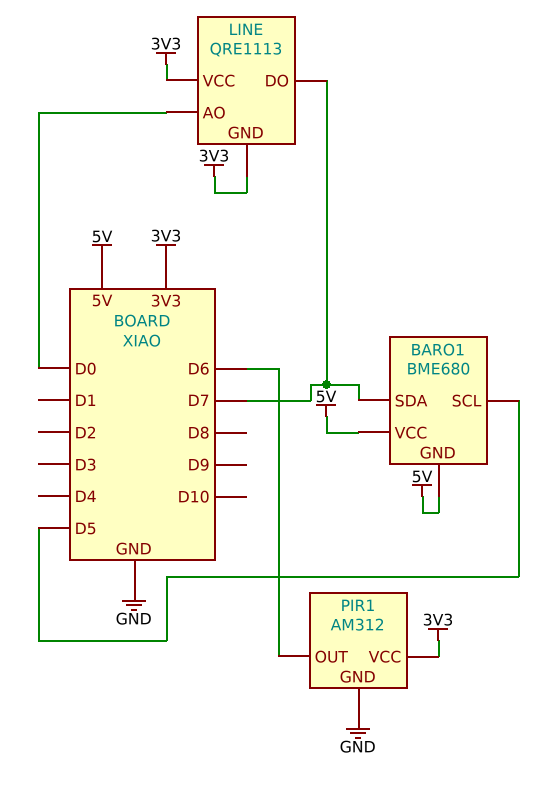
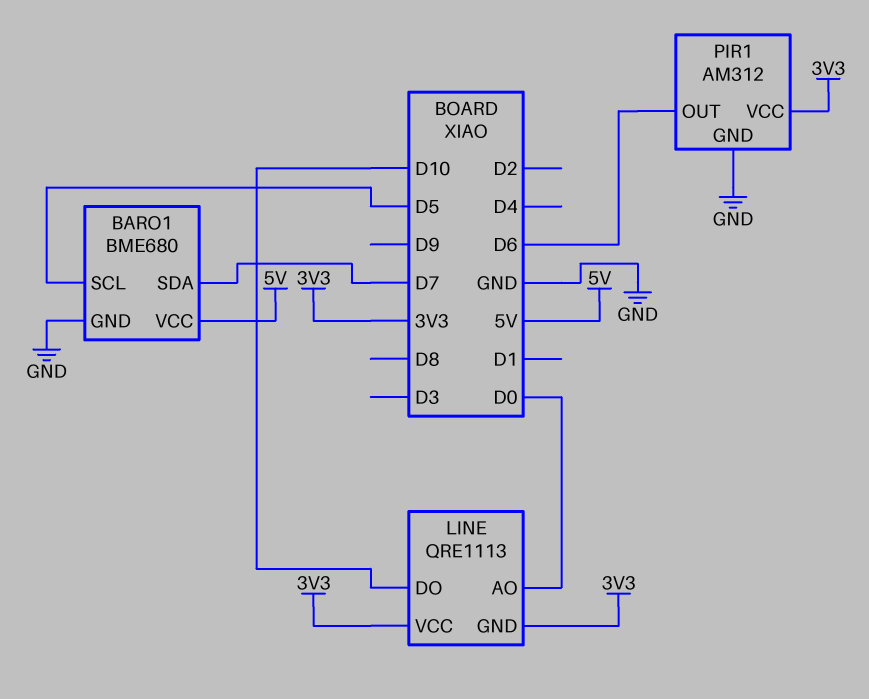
BARO1 pin GND: 5V -> GND
LINE pin DO: D7 -> D10

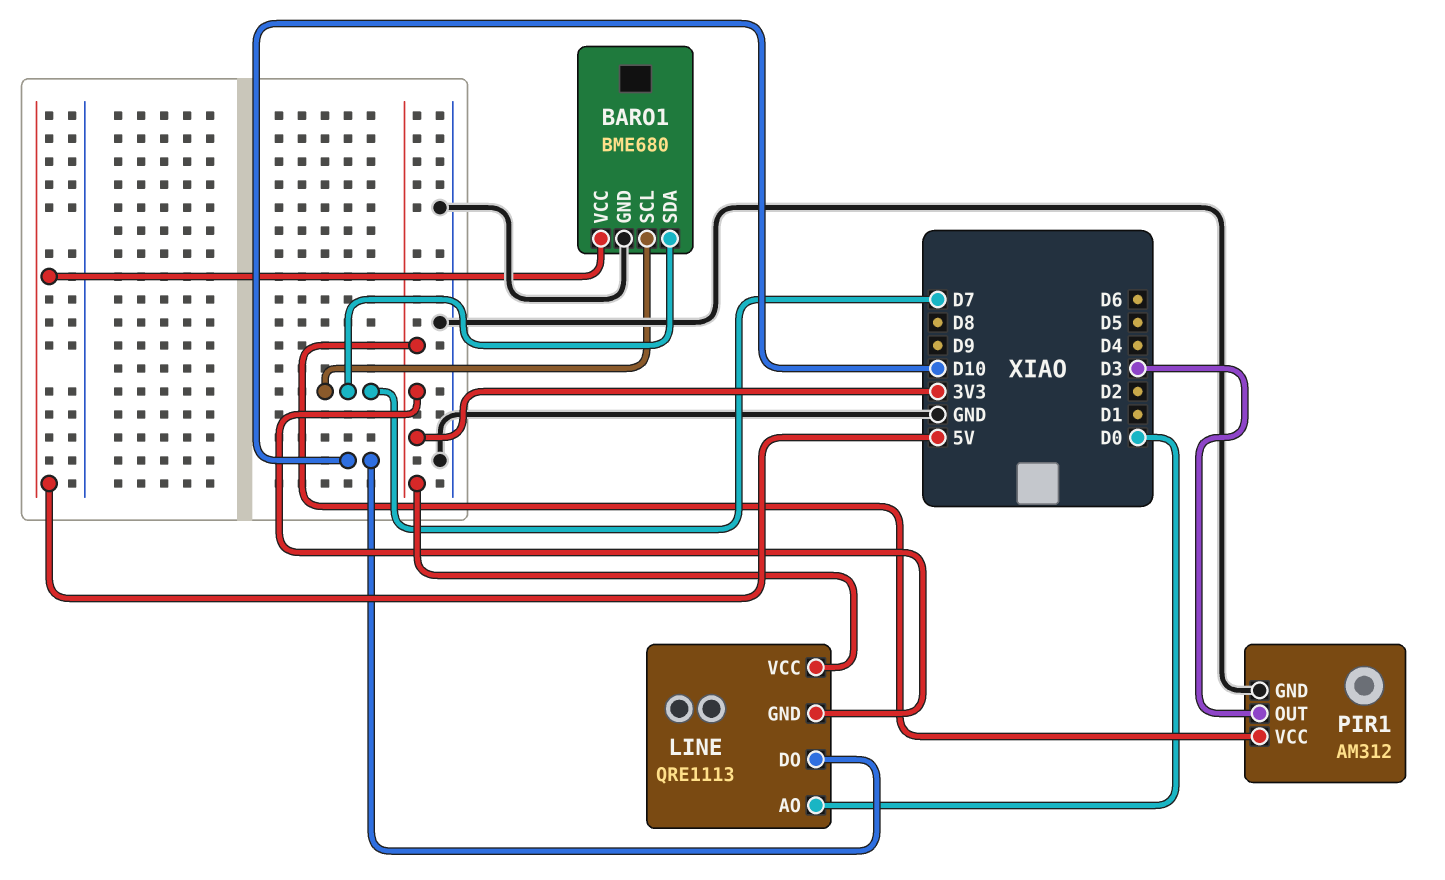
BARO1 pin SCL: D5 -> D7
PIR1 pin OUT: D6 -> D3

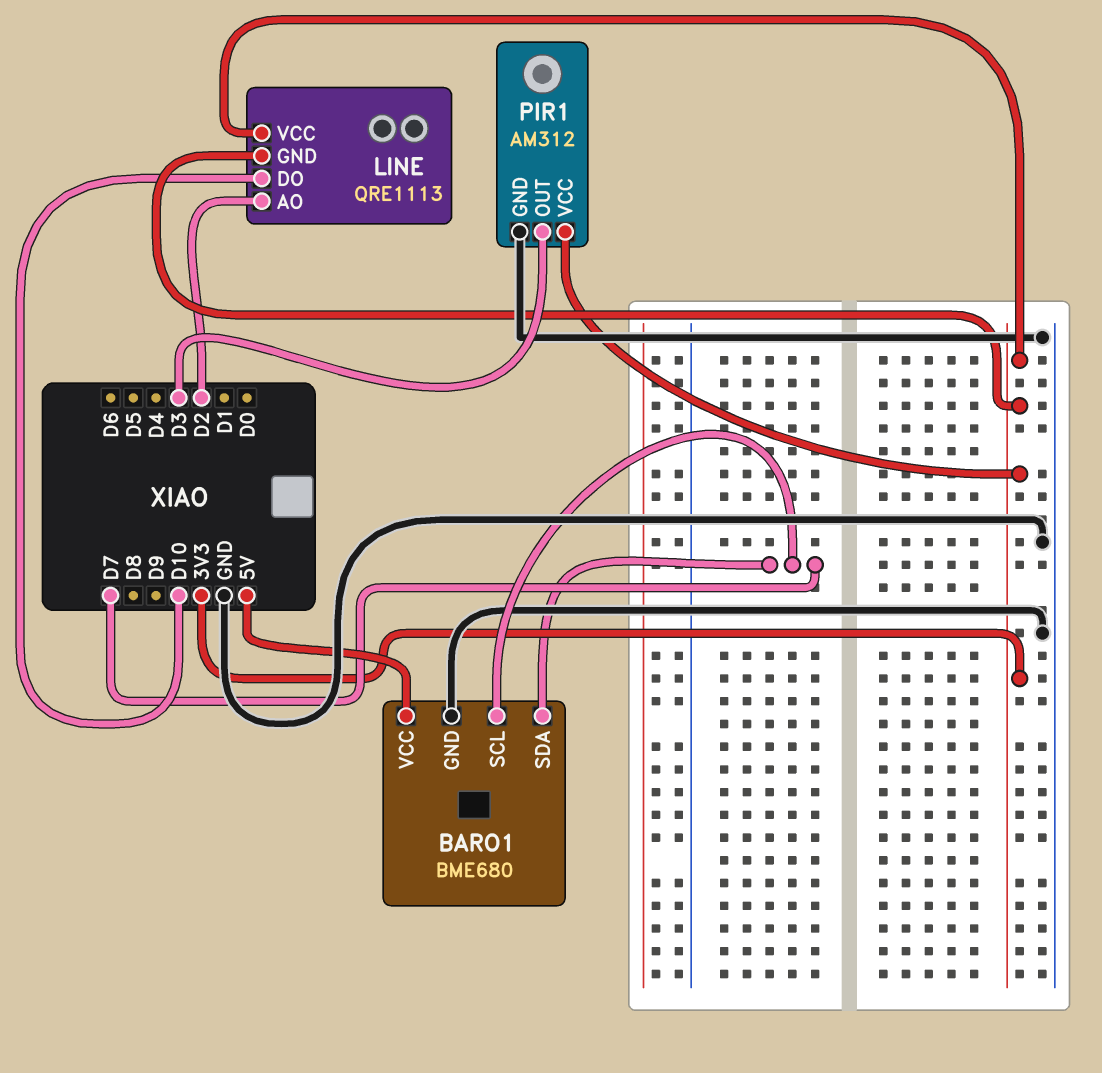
LINE pin AO: D0 -> D2

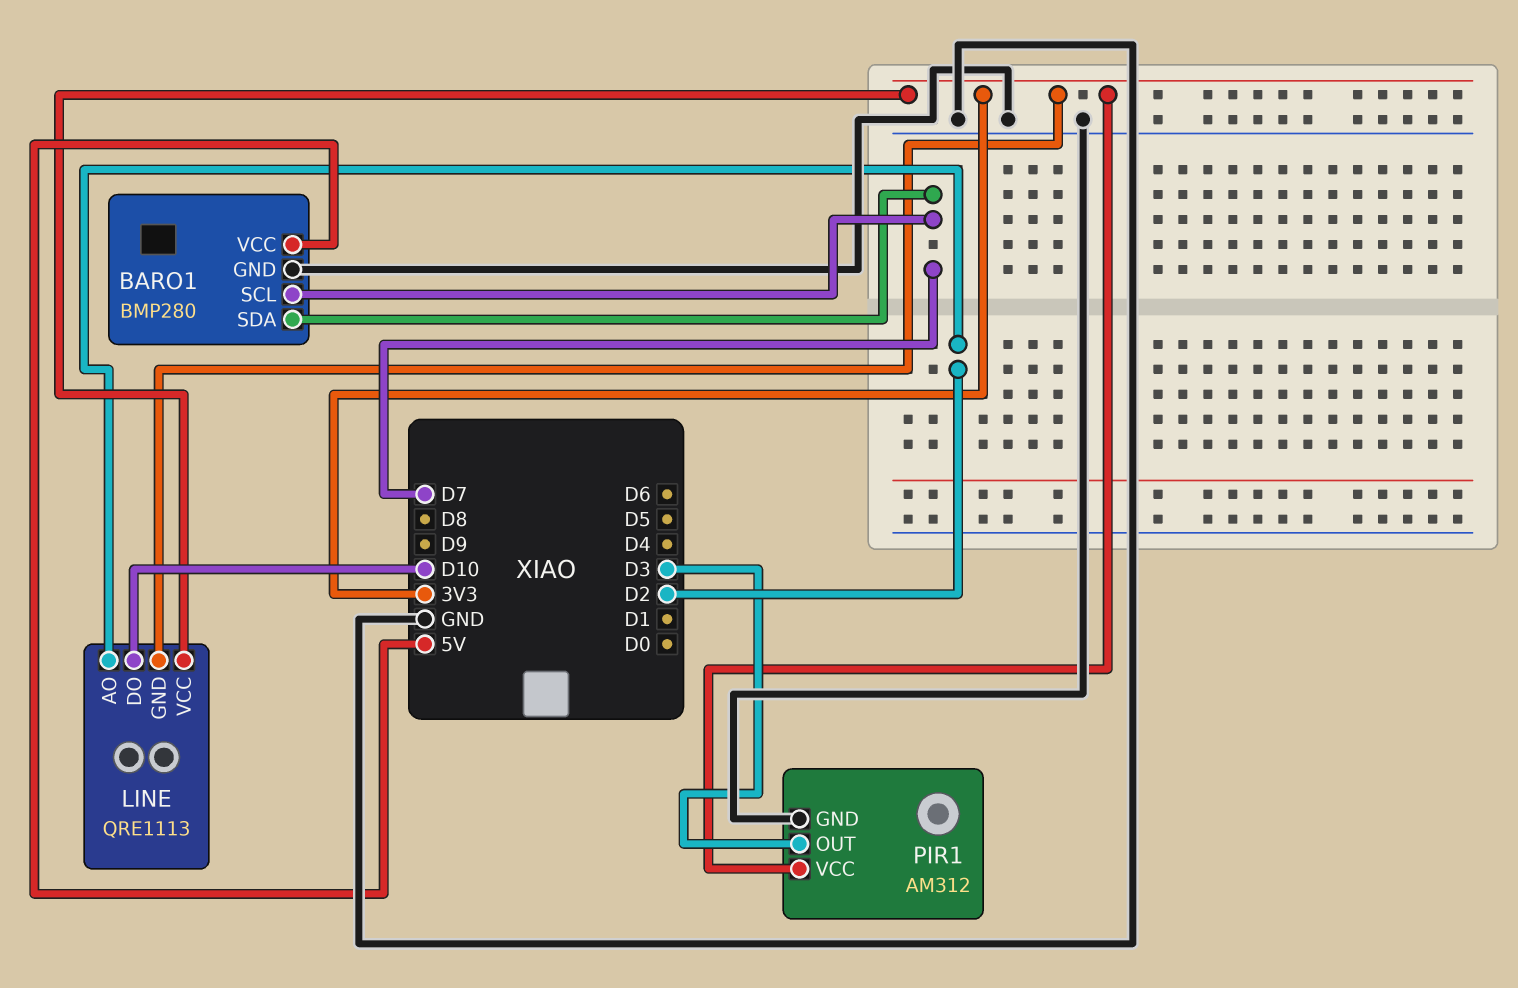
BARO1: BME680 -> BMP280

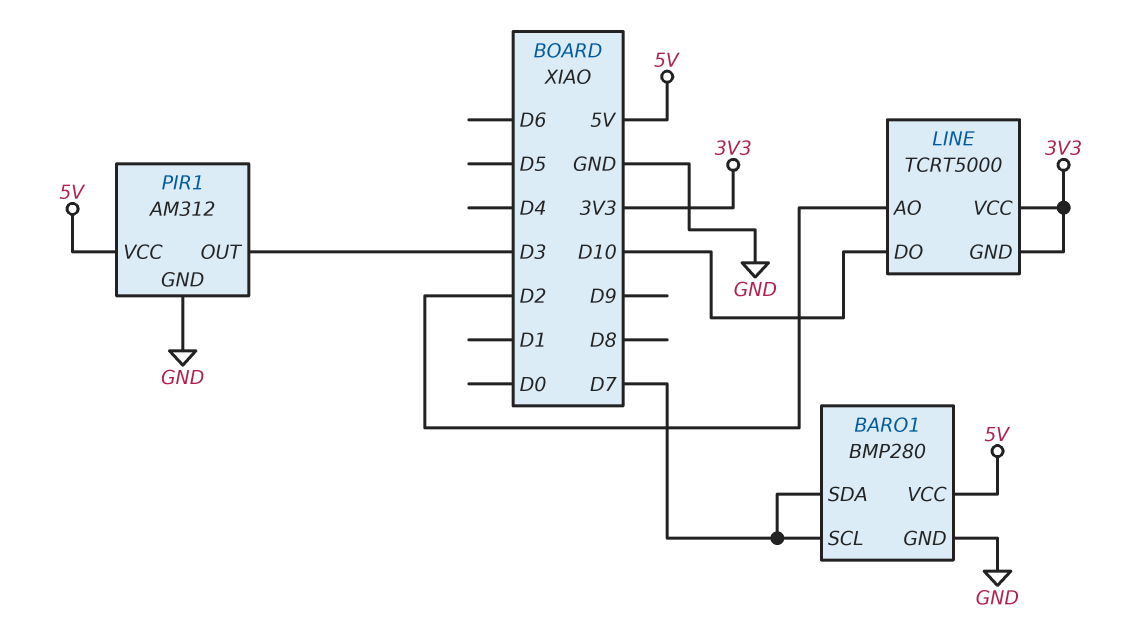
LINE: QRE1113 -> TCRT5000
PIR1 pin VCC: 3V3 -> 5V

